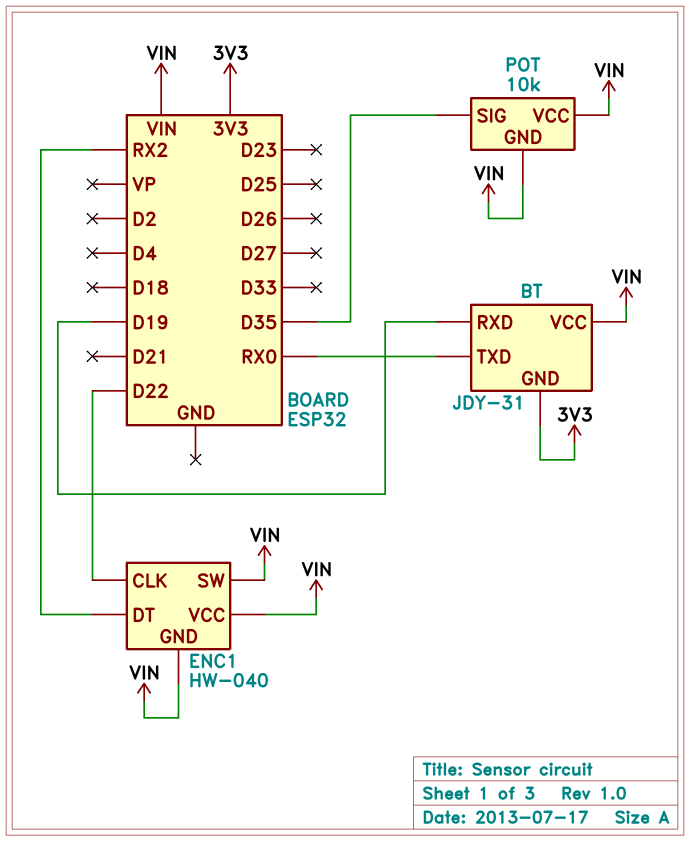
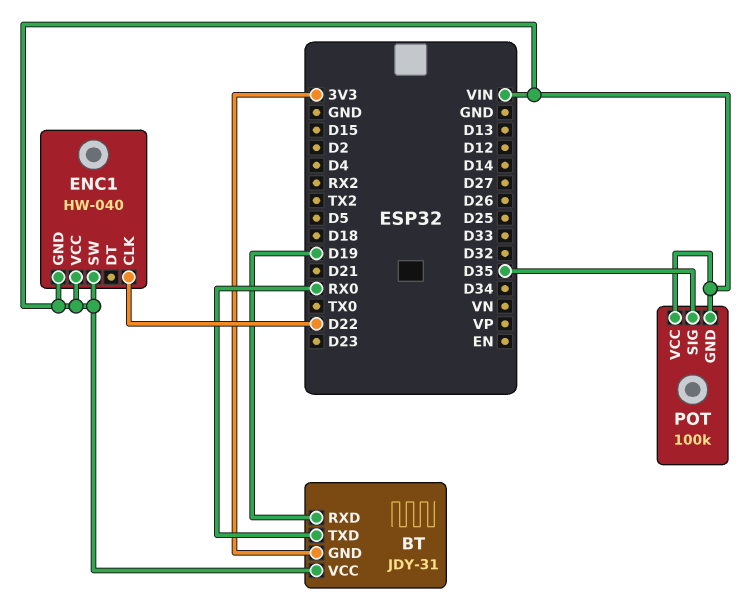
ENC1 pin DT: RX2 -> none
POT: 10k -> 100k

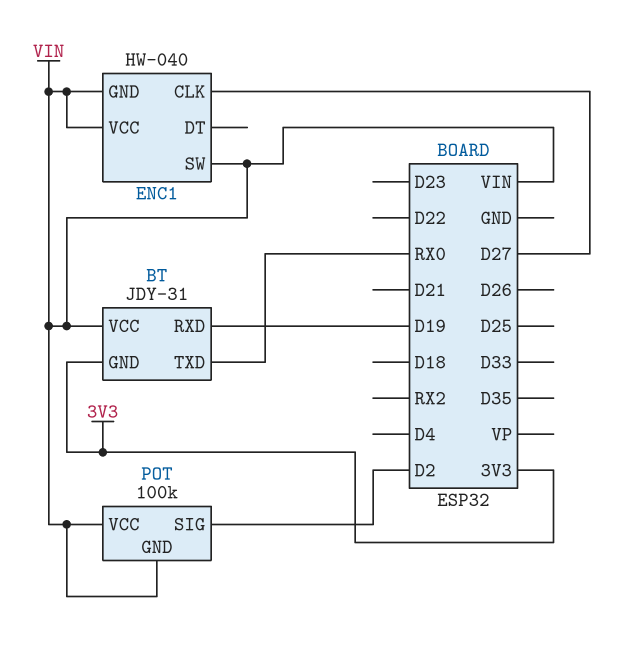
ENC1 pin CLK: D22 -> D27
POT pin SIG: D35 -> D2

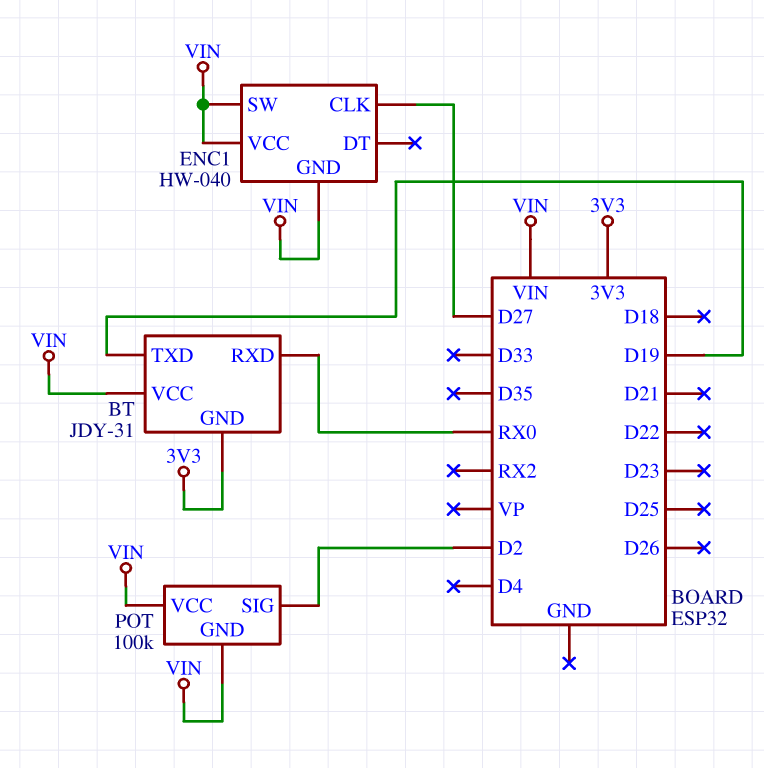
BT pin RXD: D19 -> RX0
BT pin TXD: RX0 -> D19

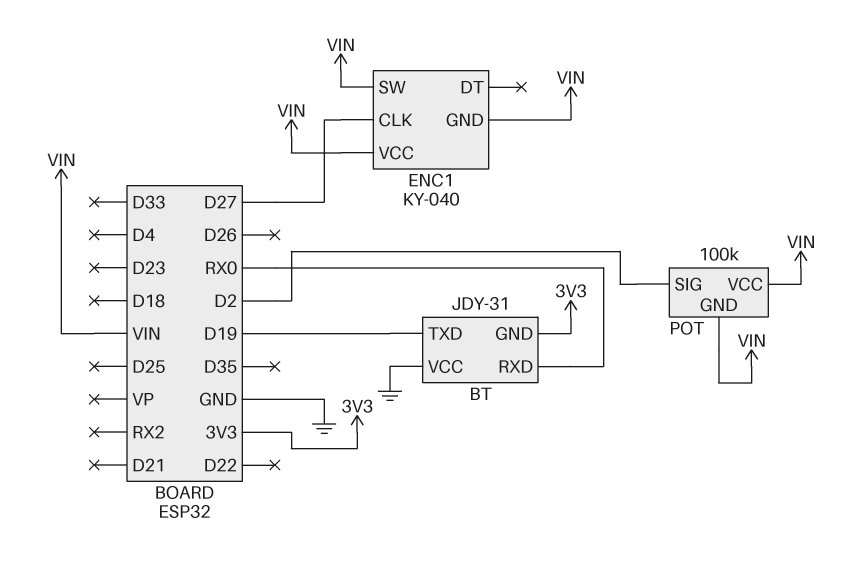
BT pin VCC: VIN -> GND
ENC1: HW-040 -> KY-040

